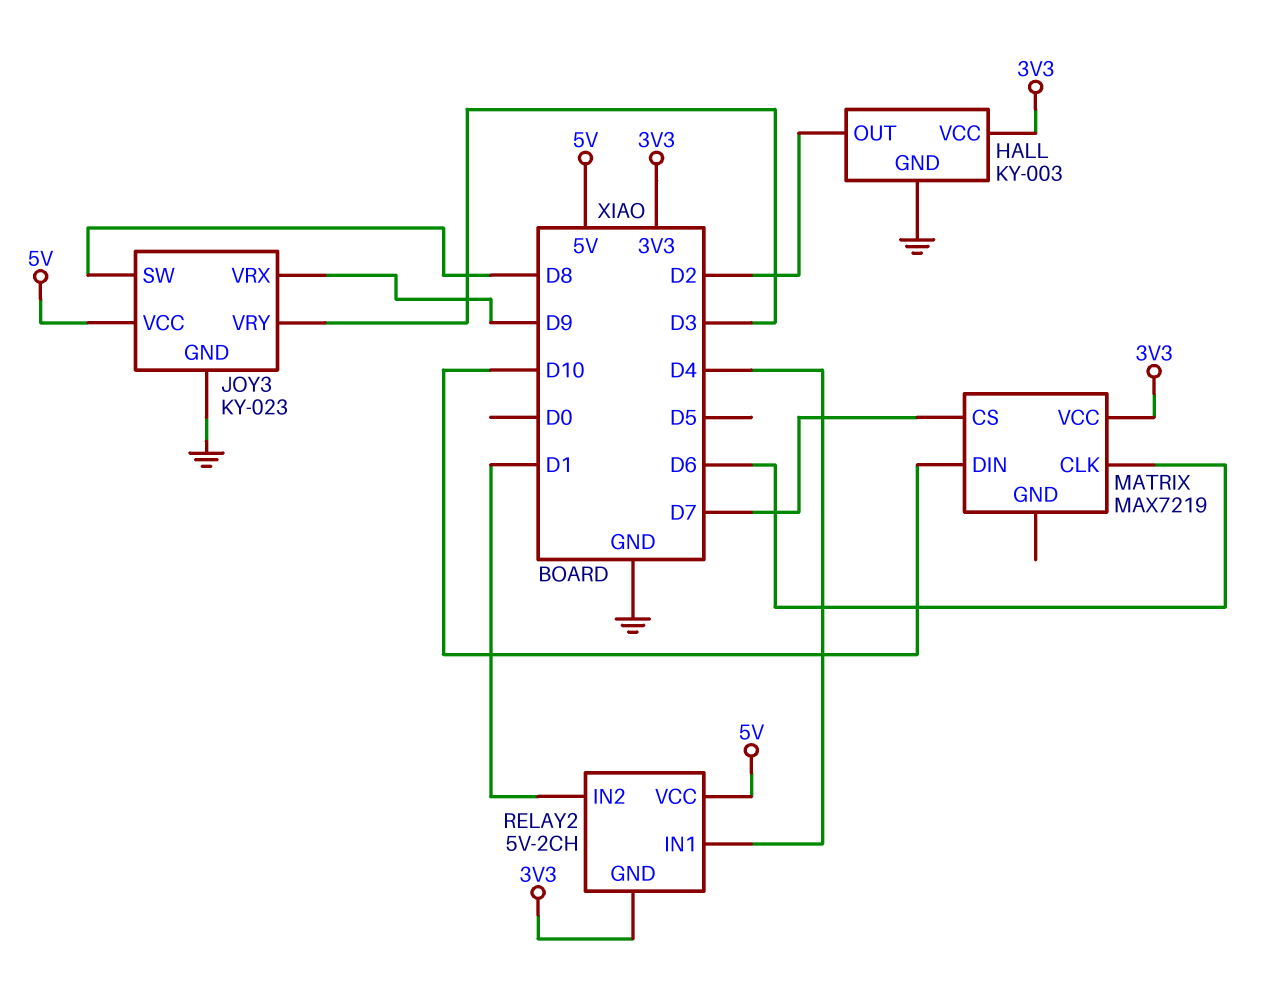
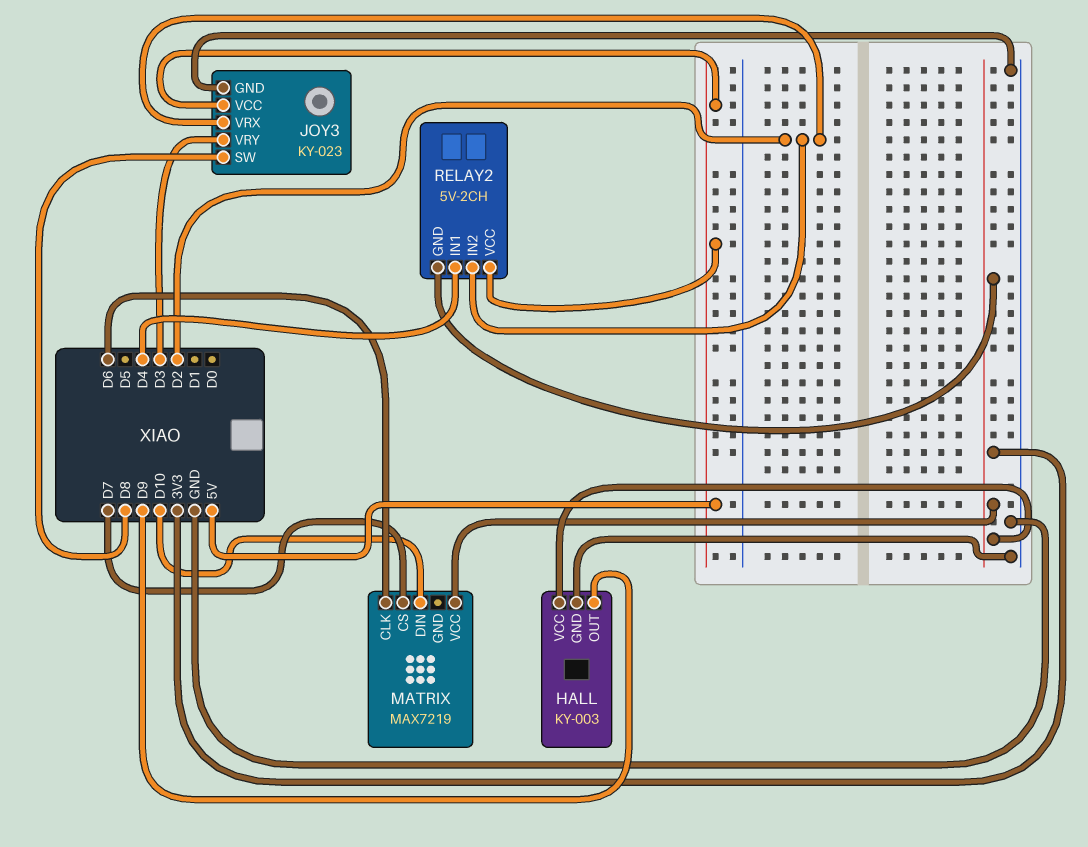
HALL pin OUT: D2 -> D9
JOY3 pin VRX: D9 -> D2
RELAY2 pin IN2: D1 -> D2

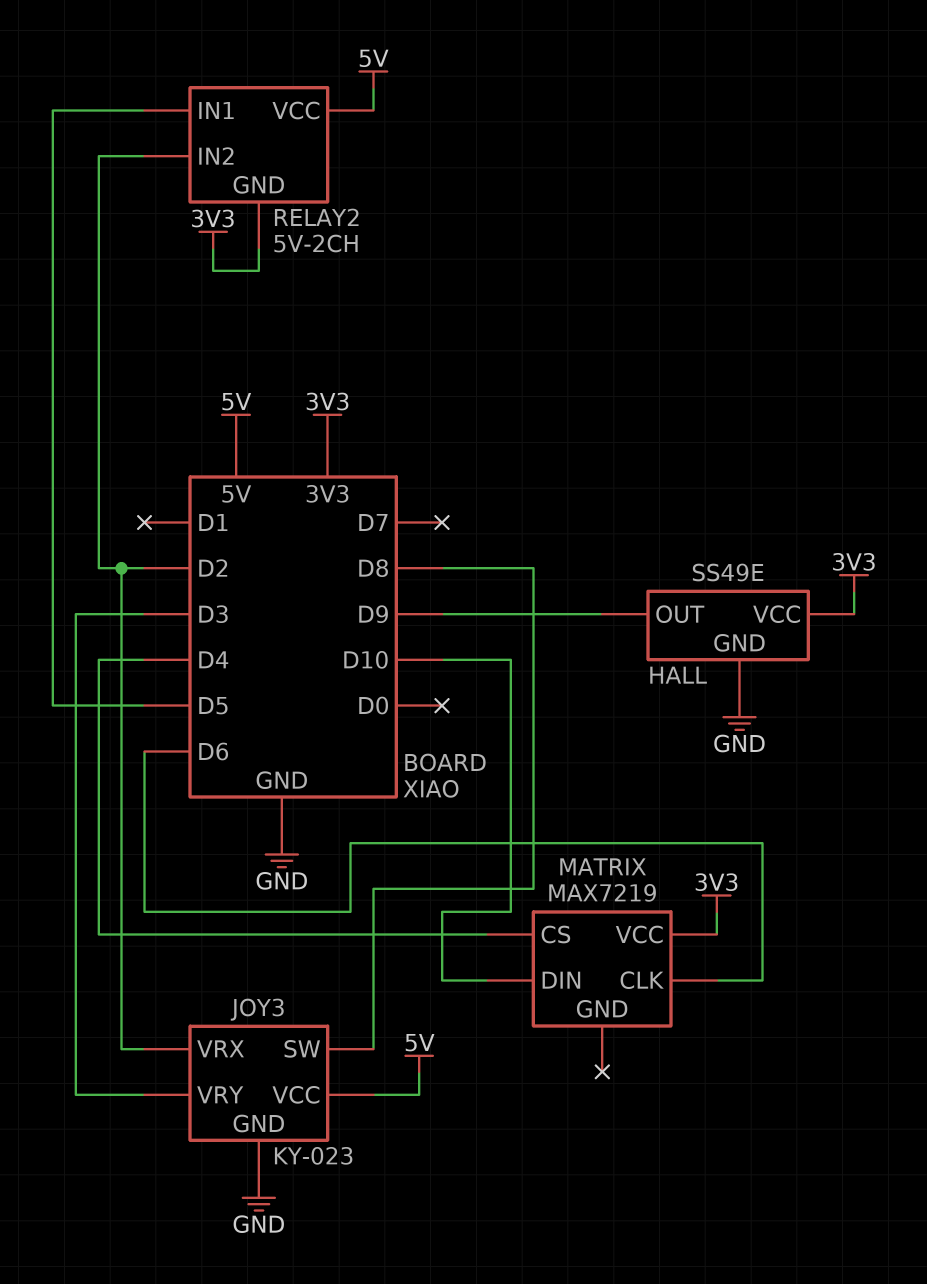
HALL: KY-003 -> SS49E
MATRIX pin CS: D7 -> D4
RELAY2 pin IN1: D4 -> D5

